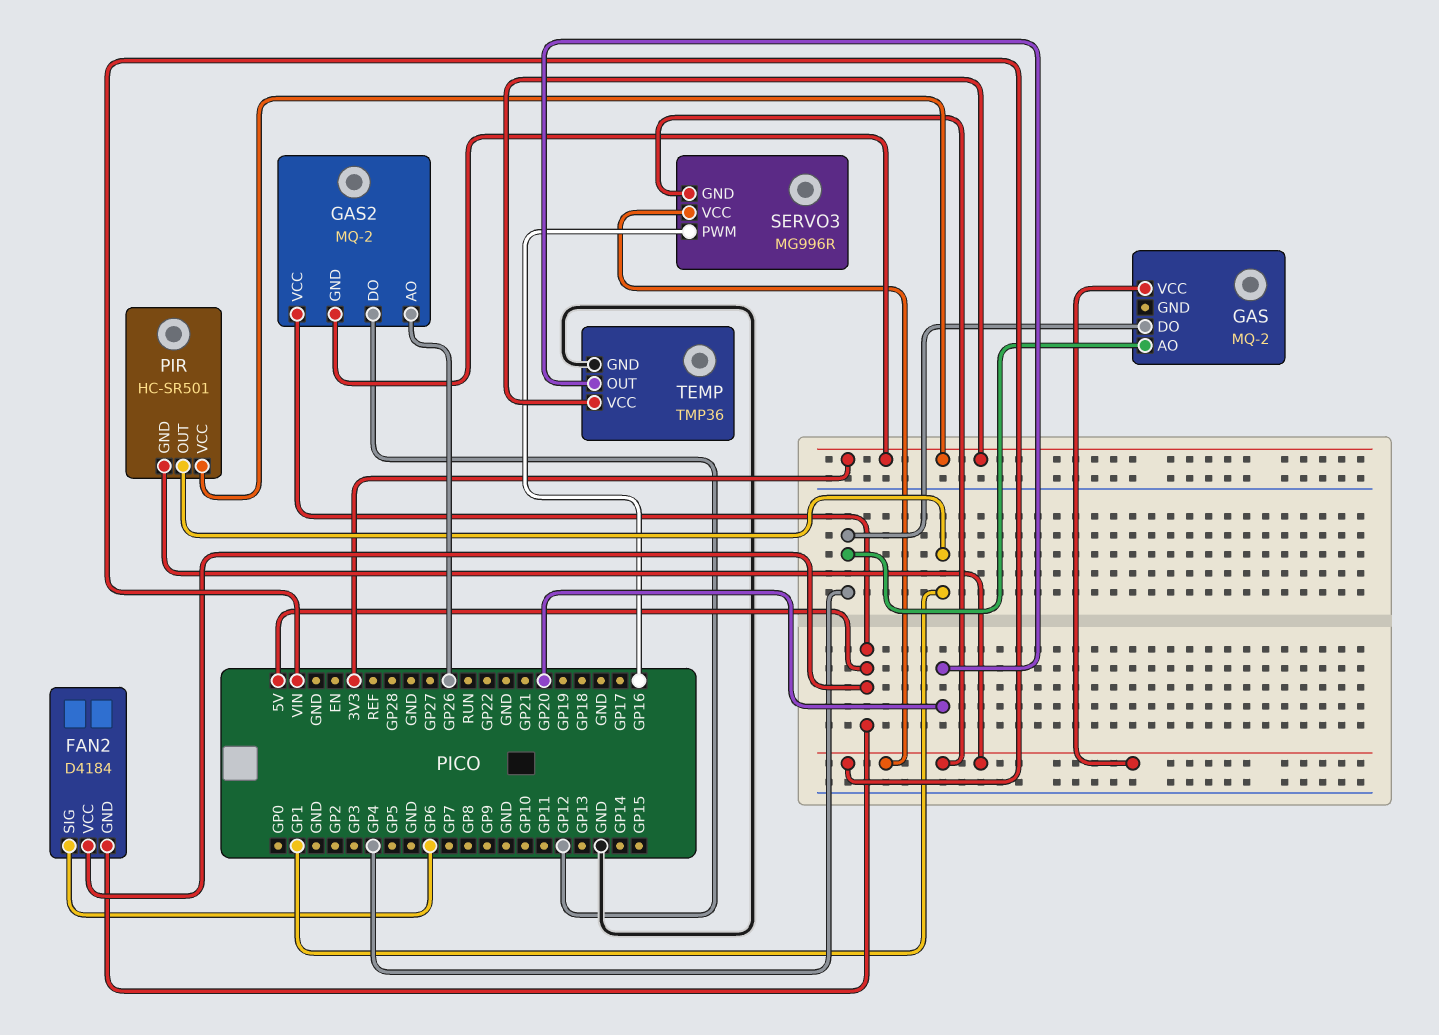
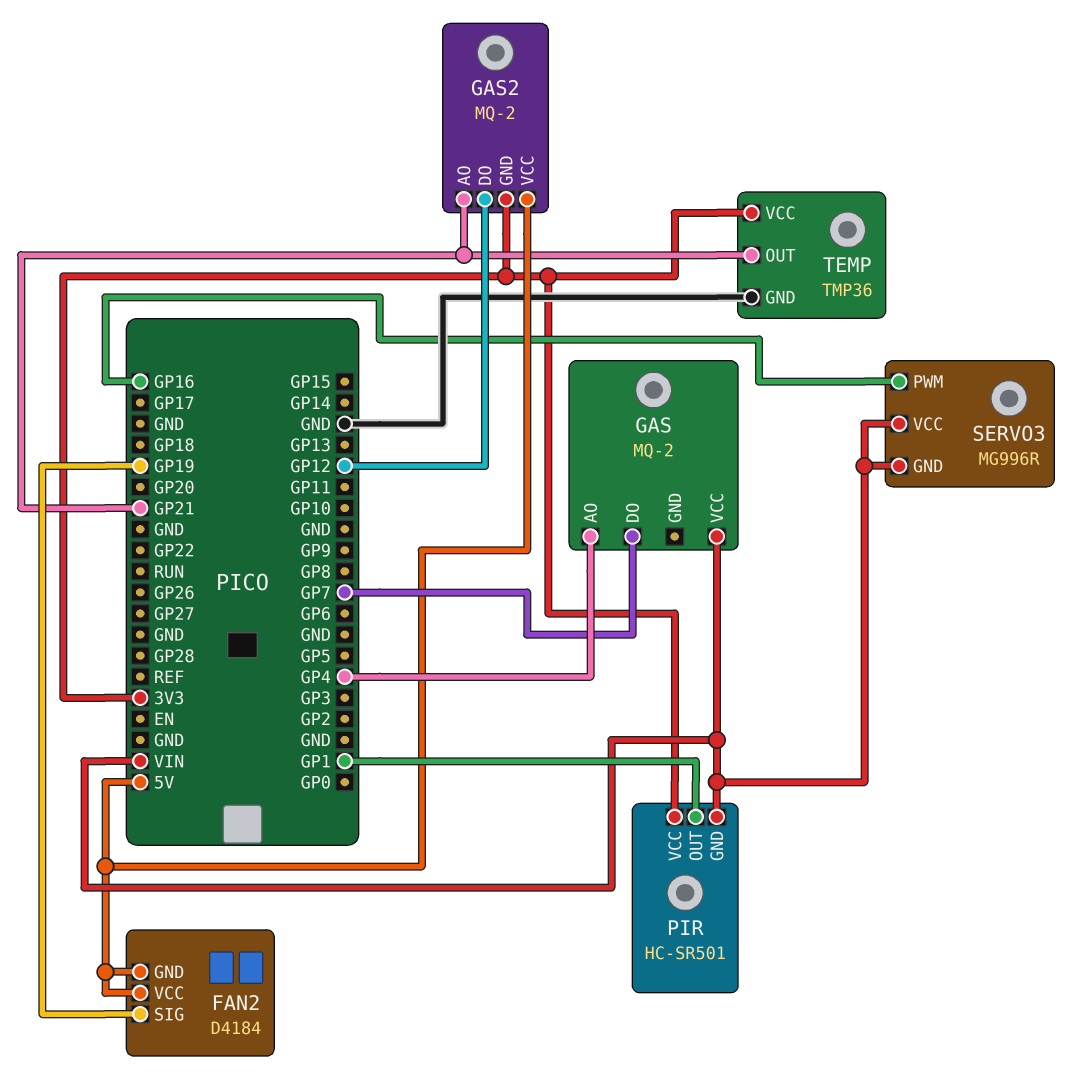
FAN2 pin SIG: GP6 -> GP19
GAS pin DO: GP4 -> GP7
GAS2 pin AO: GP26 -> GP21
TEMP pin OUT: GP20 -> GP21

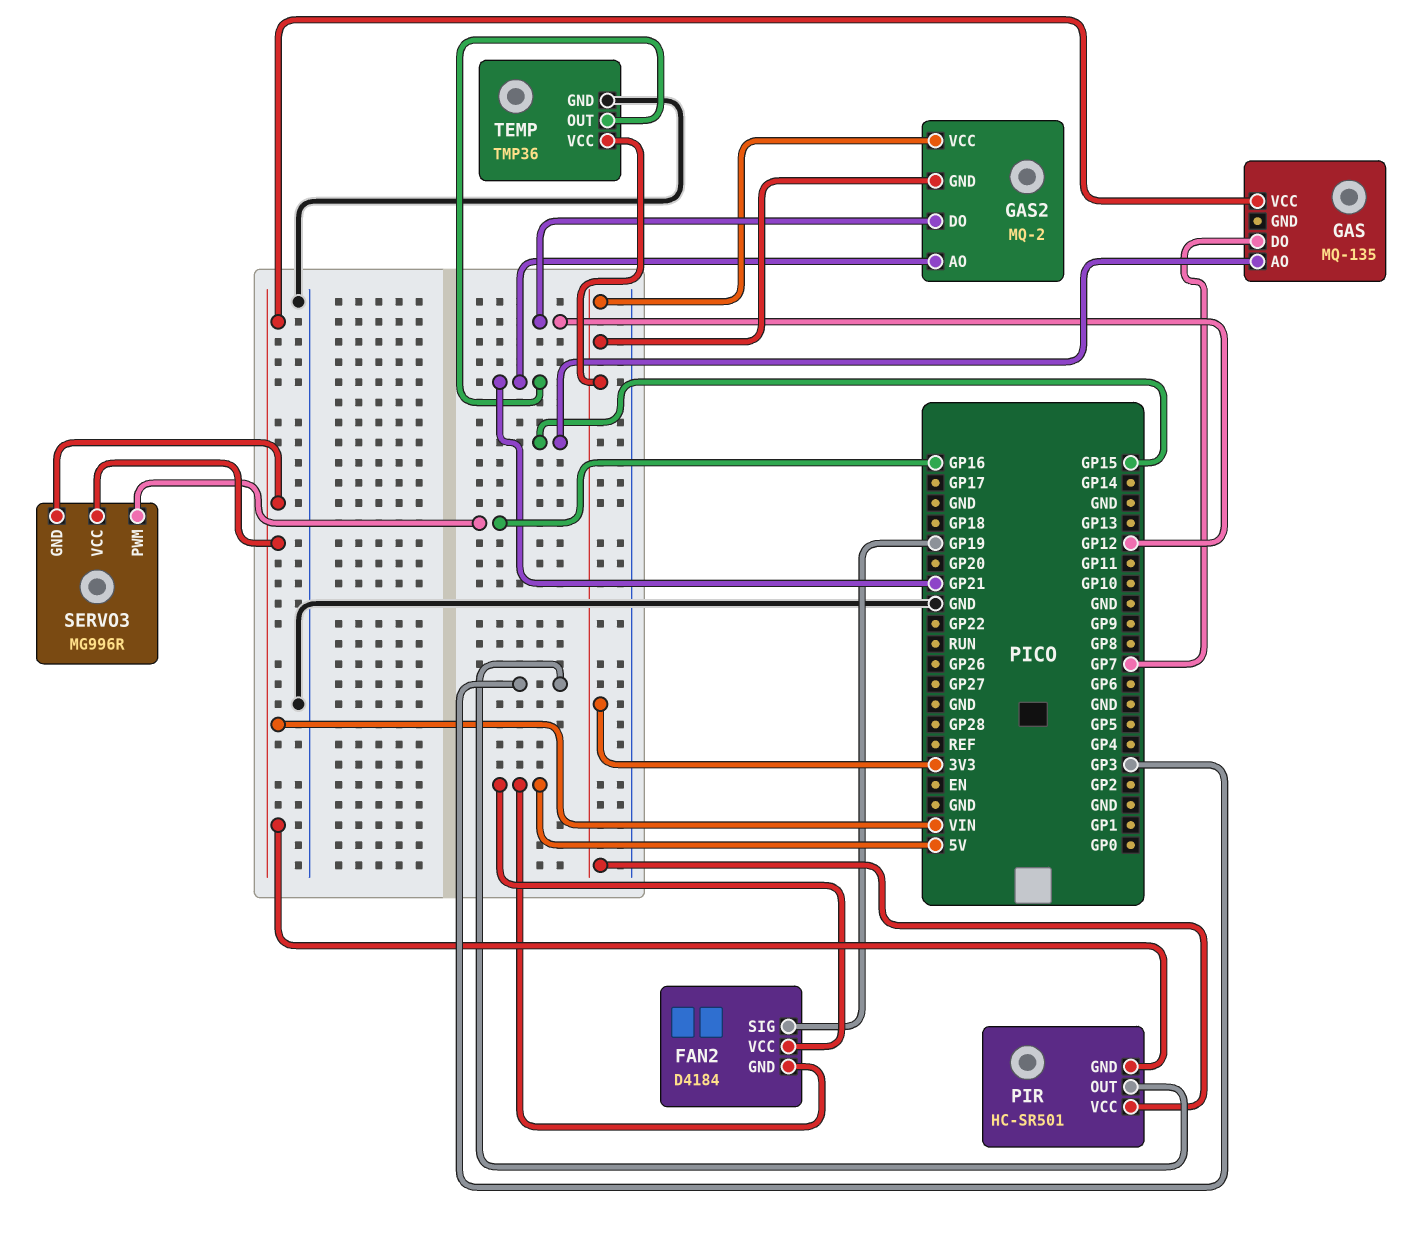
GAS: MQ-2 -> MQ-135
GAS pin AO: GP4 -> GP15
GAS2 pin VCC: 5V -> 3V3
PIR pin OUT: GP1 -> GP3

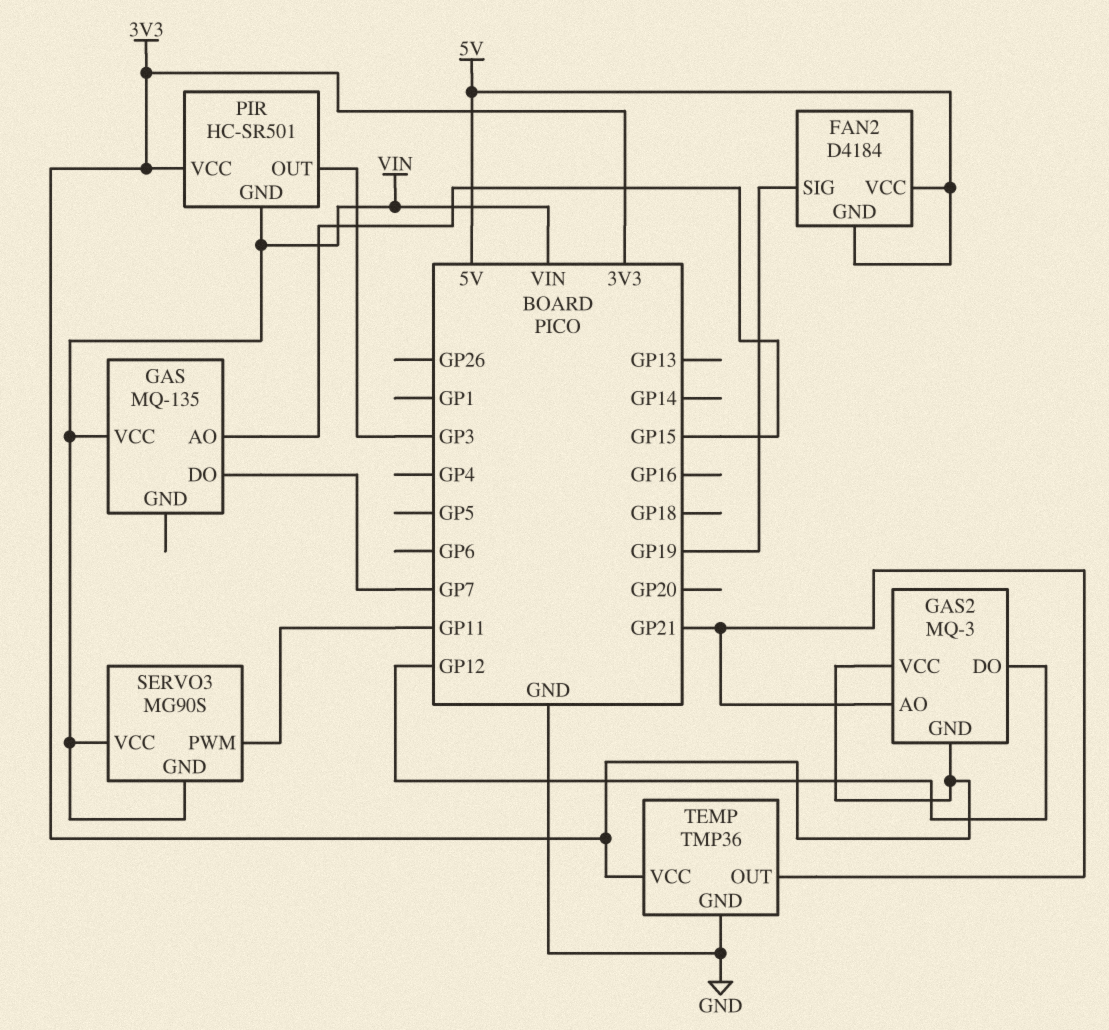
GAS2: MQ-2 -> MQ-3
SERVO3: MG996R -> MG90S
SERVO3 pin PWM: GP16 -> GP11

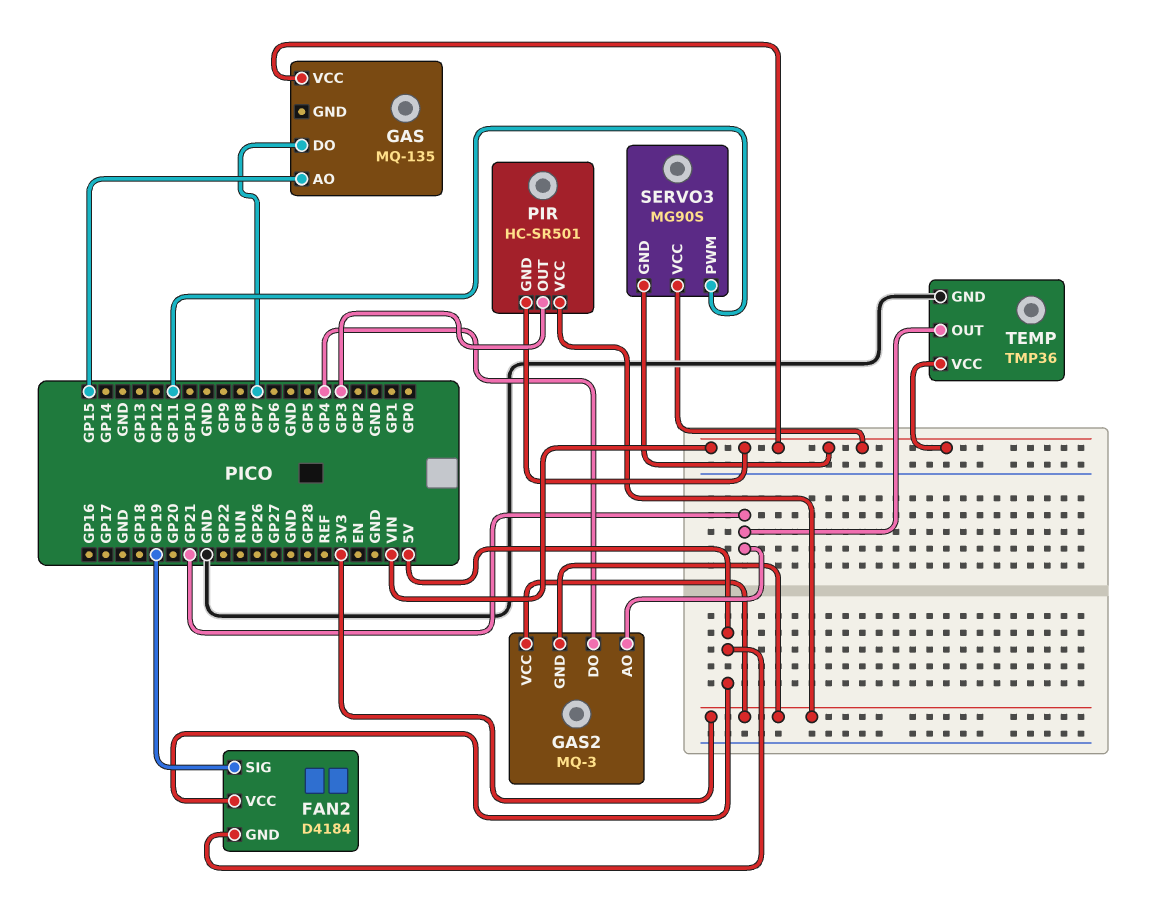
GAS2 pin DO: GP12 -> GP4
TEMP pin VCC: 3V3 -> VIN

